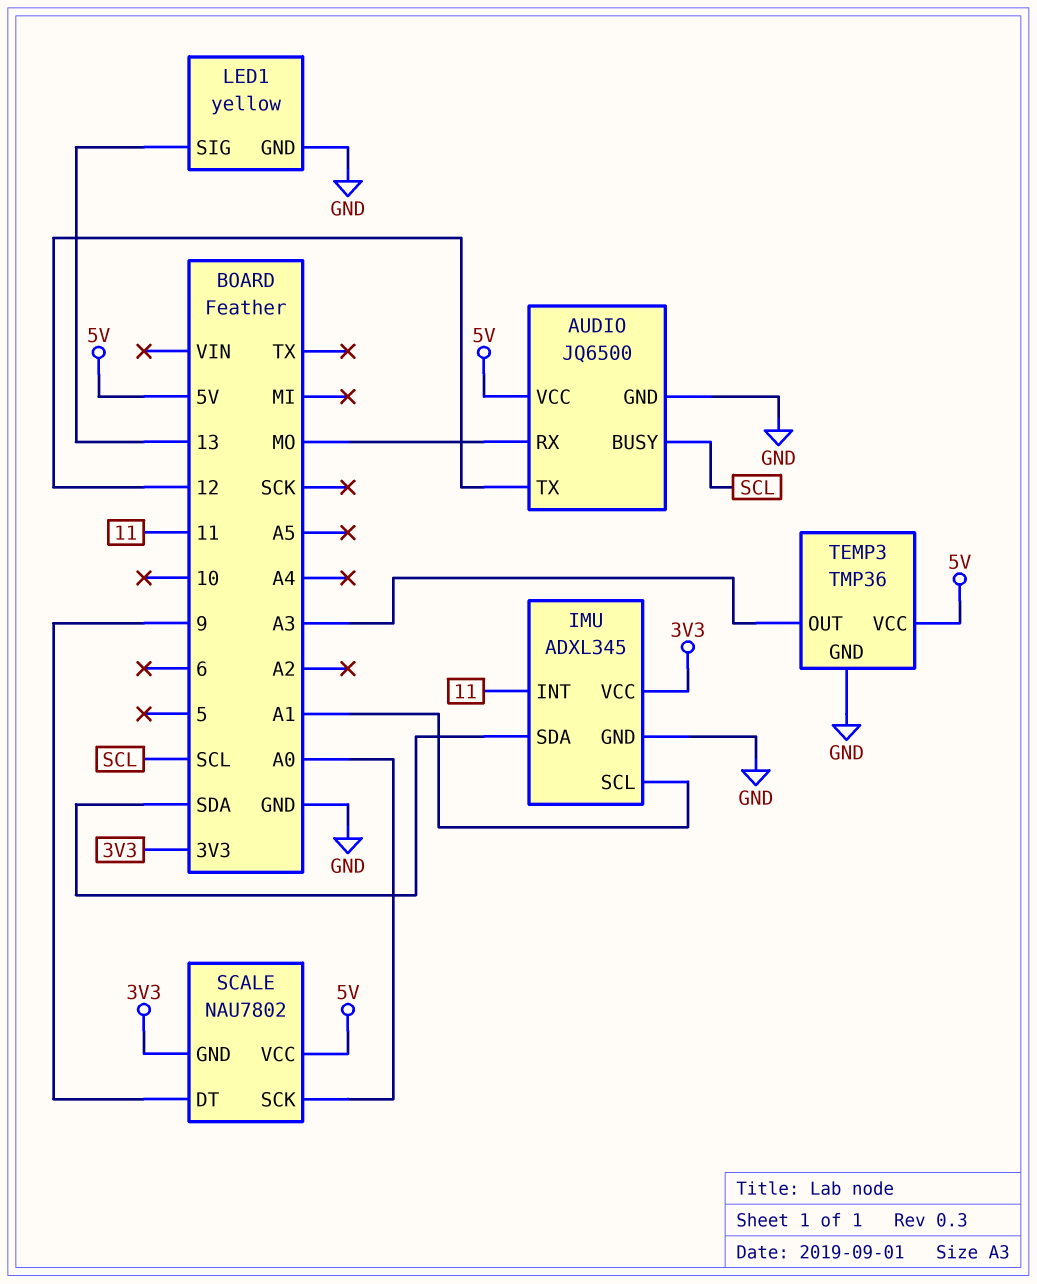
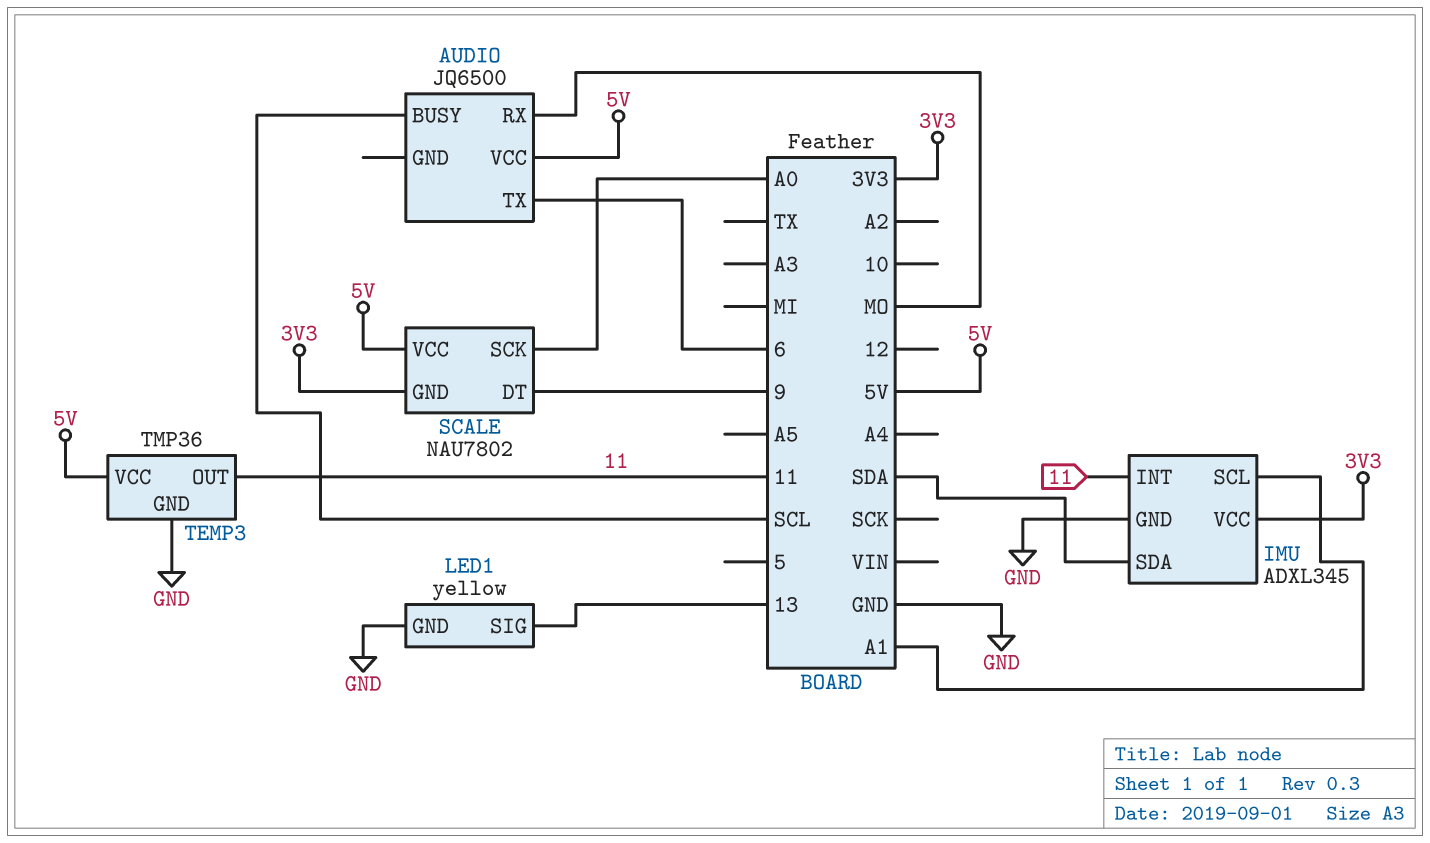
AUDIO pin GND: GND -> none
AUDIO pin TX: 12 -> 6
TEMP3 pin OUT: A3 -> 11

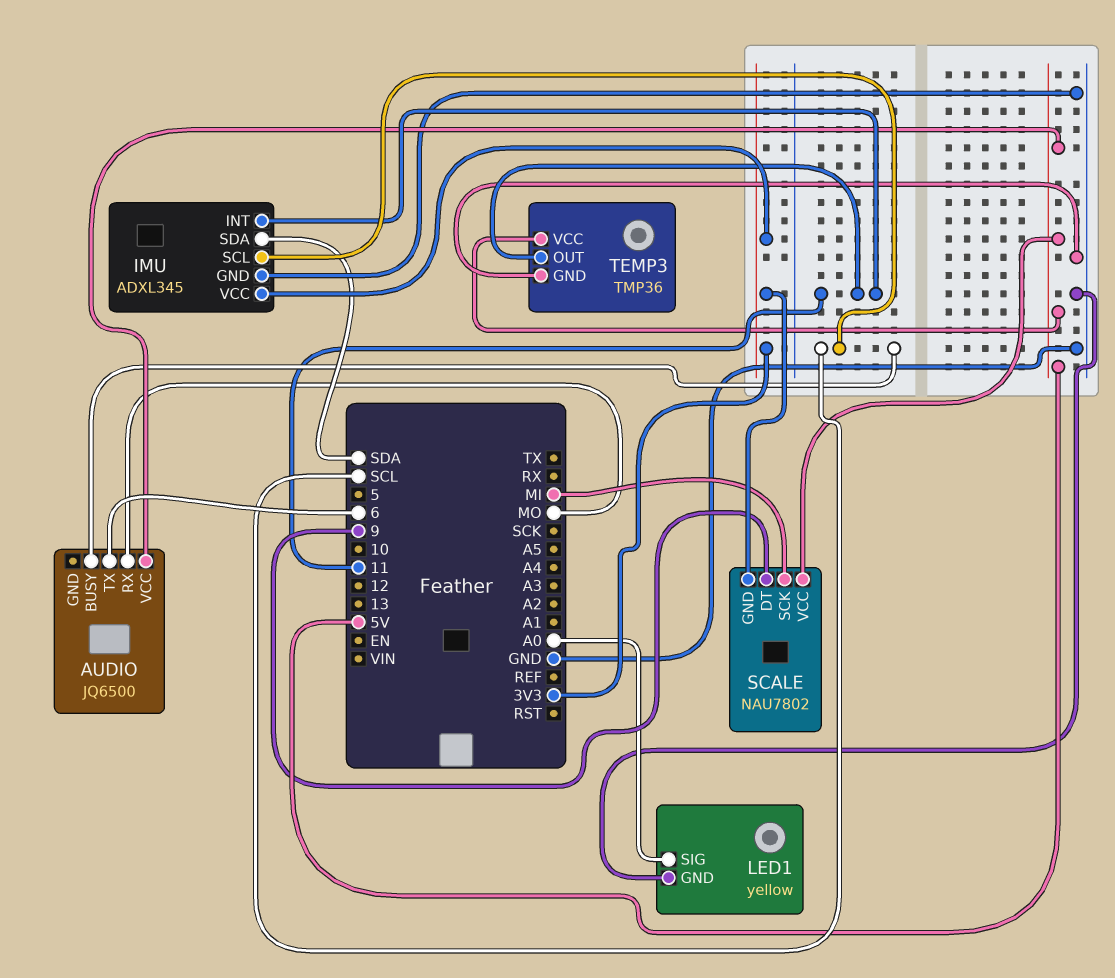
IMU pin SCL: A1 -> SCL
LED1 pin SIG: 13 -> A0
SCALE pin SCK: A0 -> MI

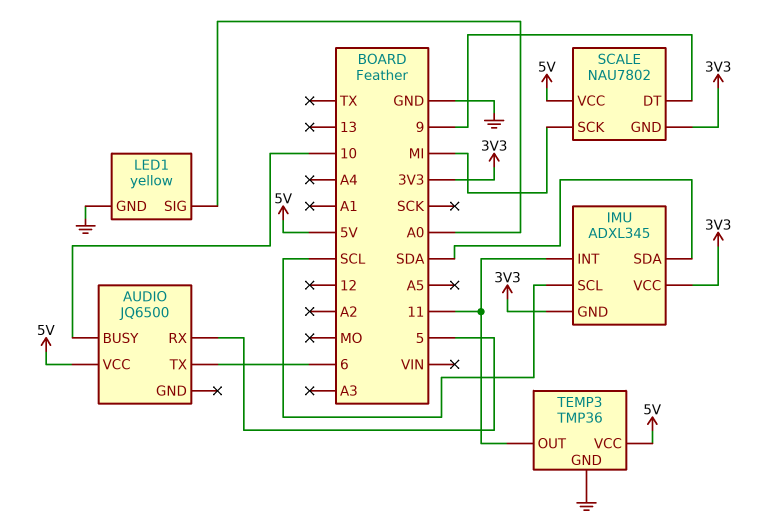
AUDIO pin BUSY: SCL -> 10
AUDIO pin RX: MO -> 5
IMU pin GND: GND -> 3V3

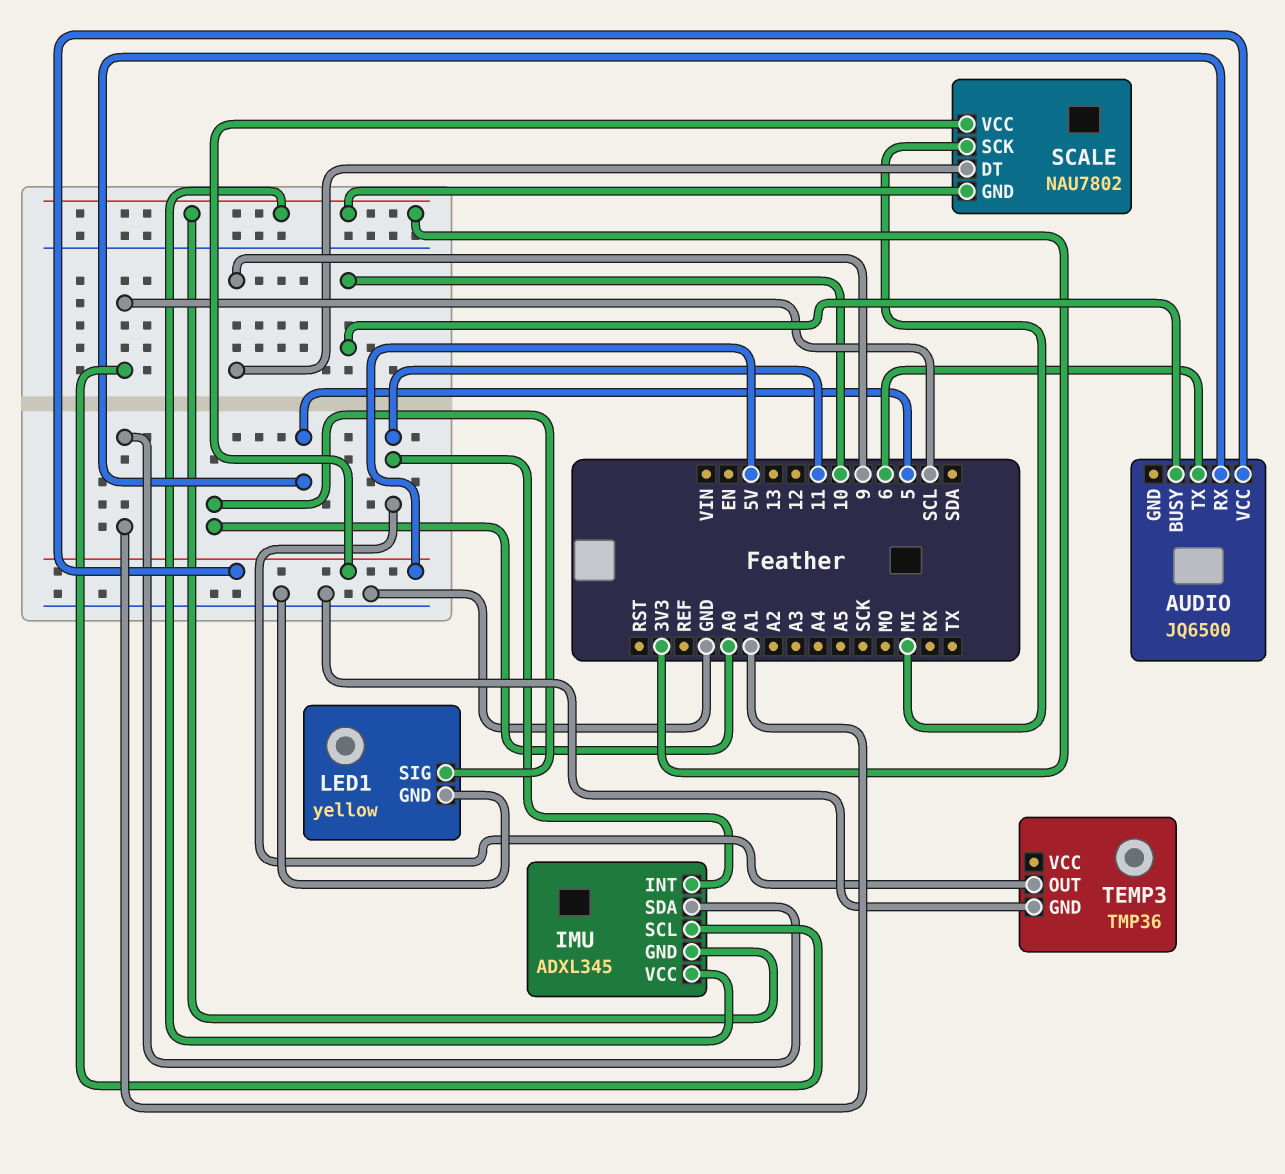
IMU pin SDA: SDA -> A1
TEMP3 pin VCC: 5V -> none

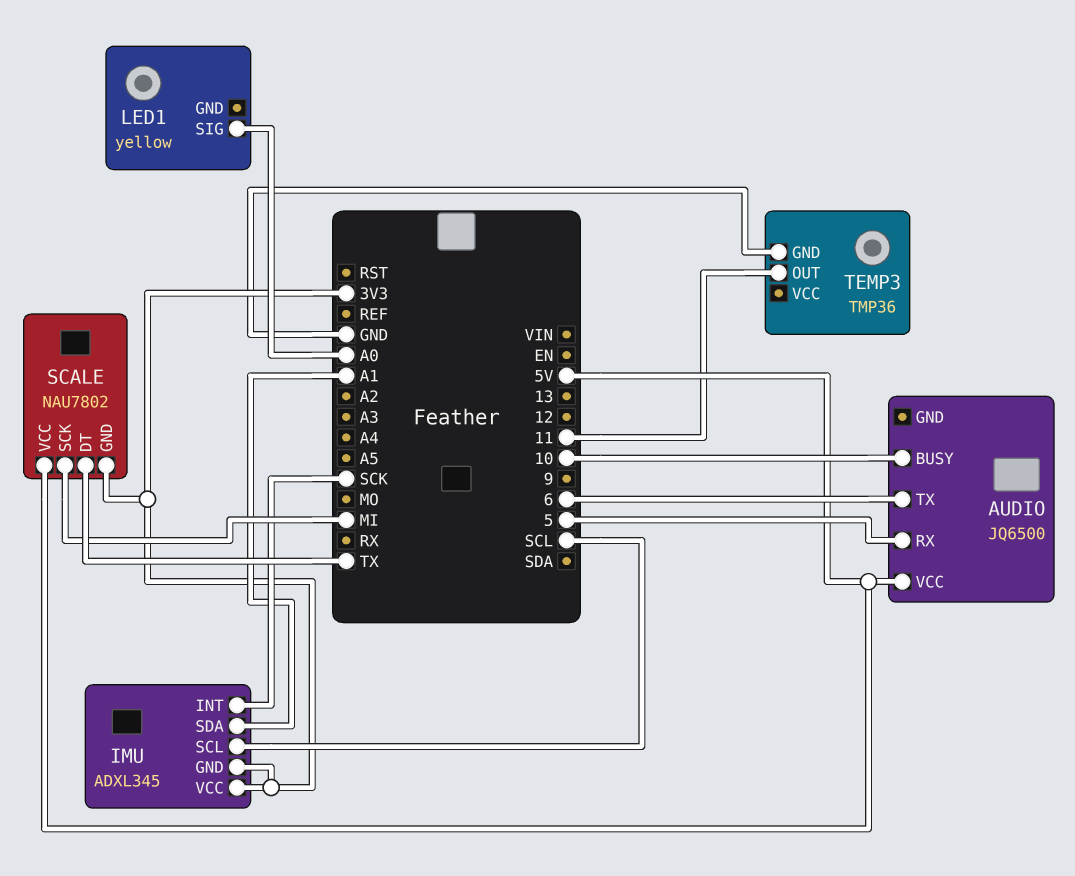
IMU pin INT: 11 -> SCK
LED1 pin GND: GND -> none
SCALE pin DT: 9 -> TX

